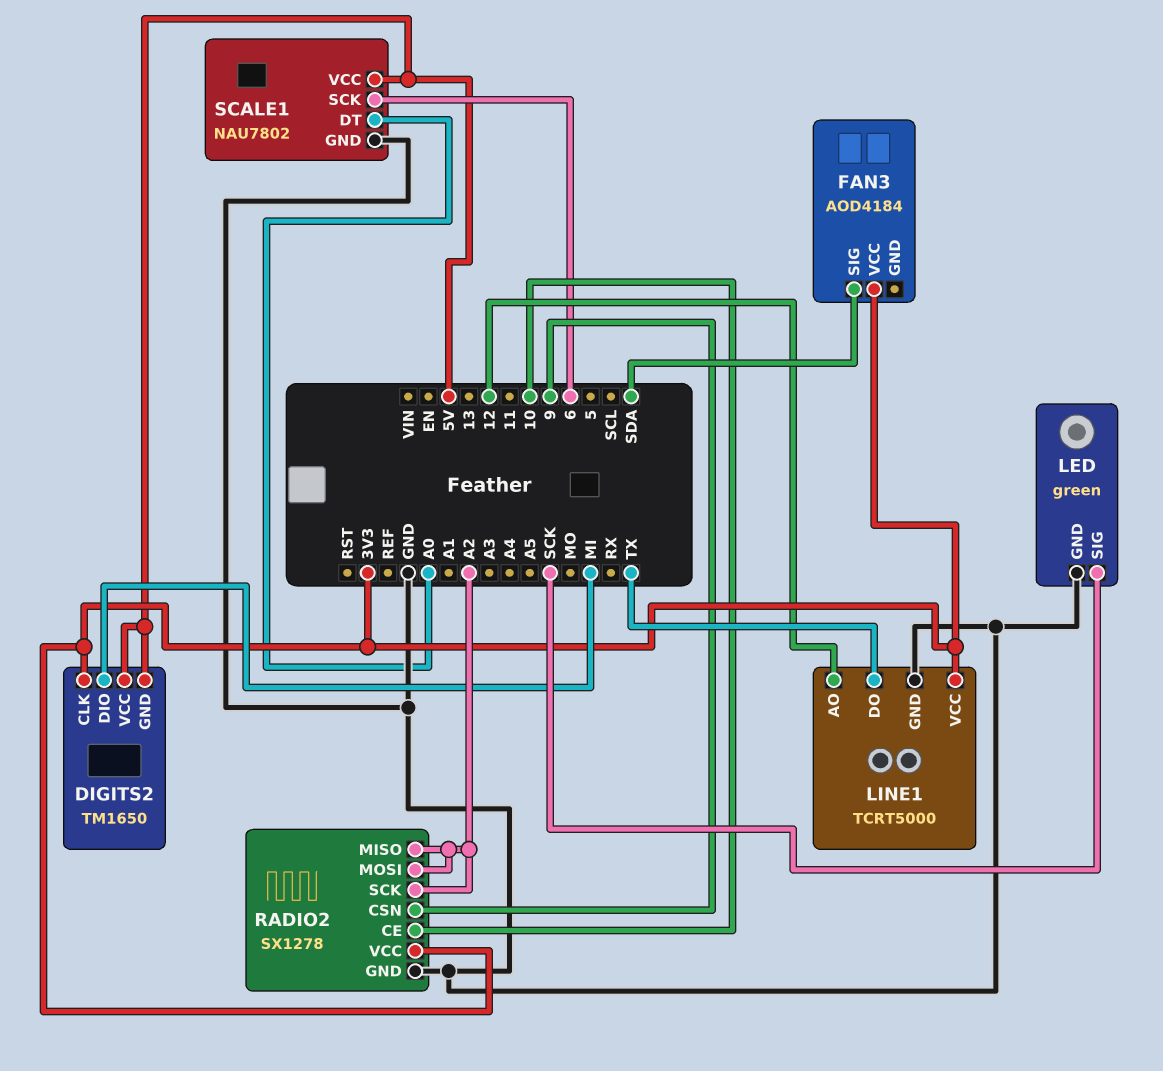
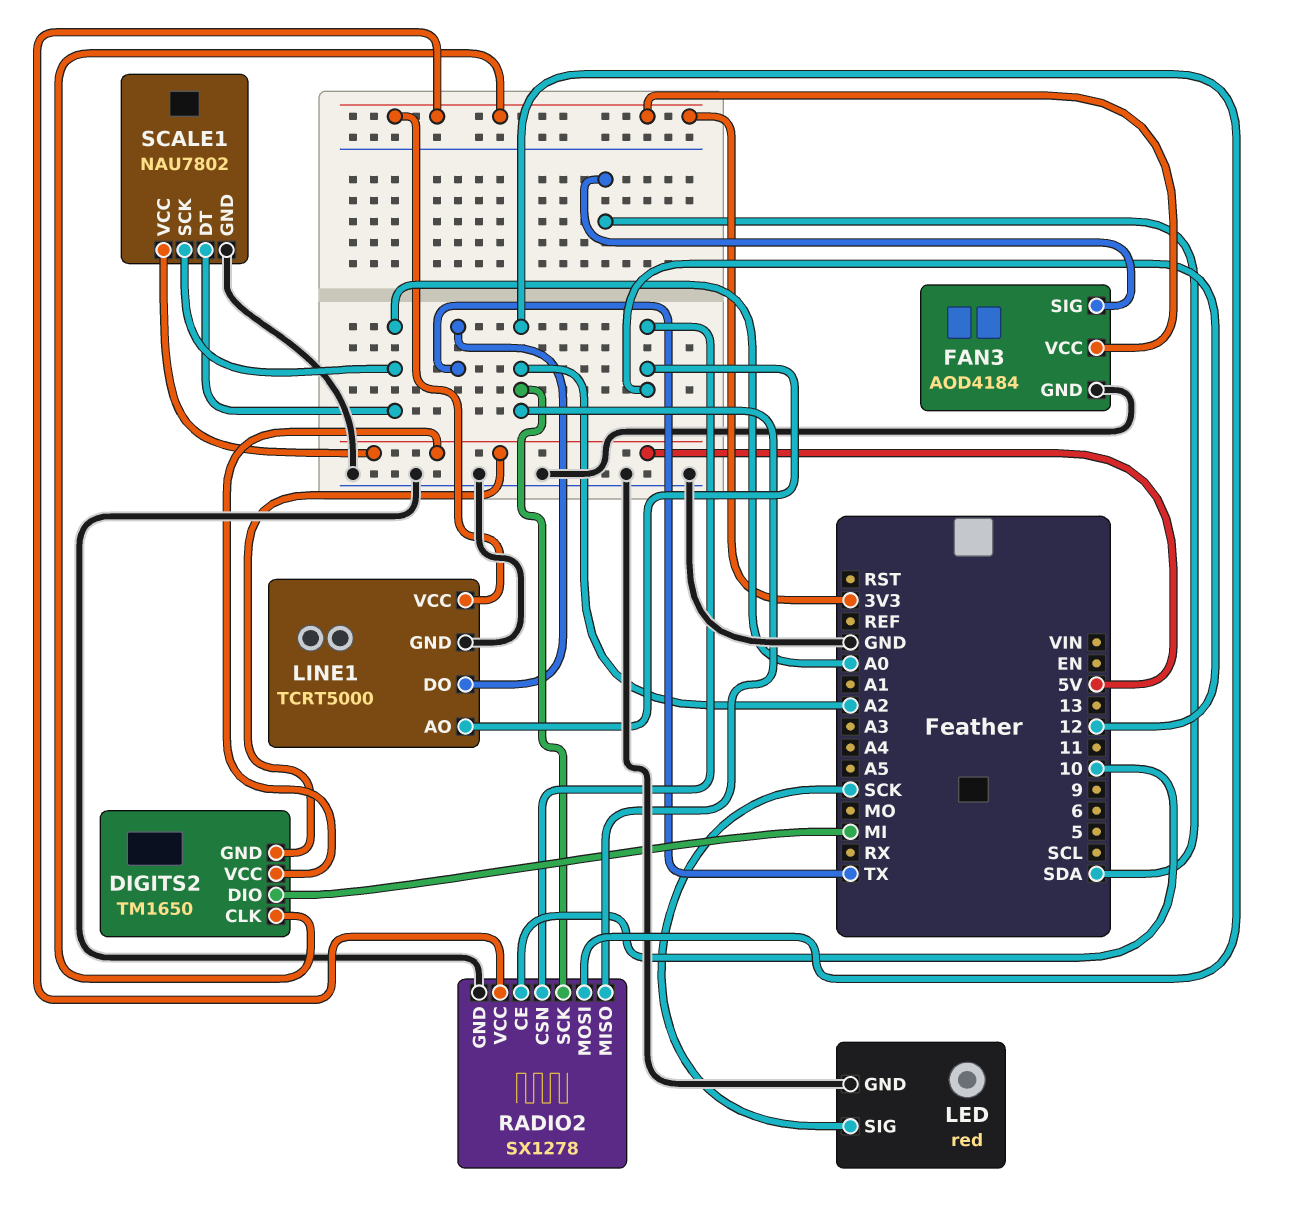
FAN3 pin GND: none -> GND
LED: green -> red
RADIO2 pin CSN: 9 -> 12
SCALE1 pin SCK: 6 -> A0

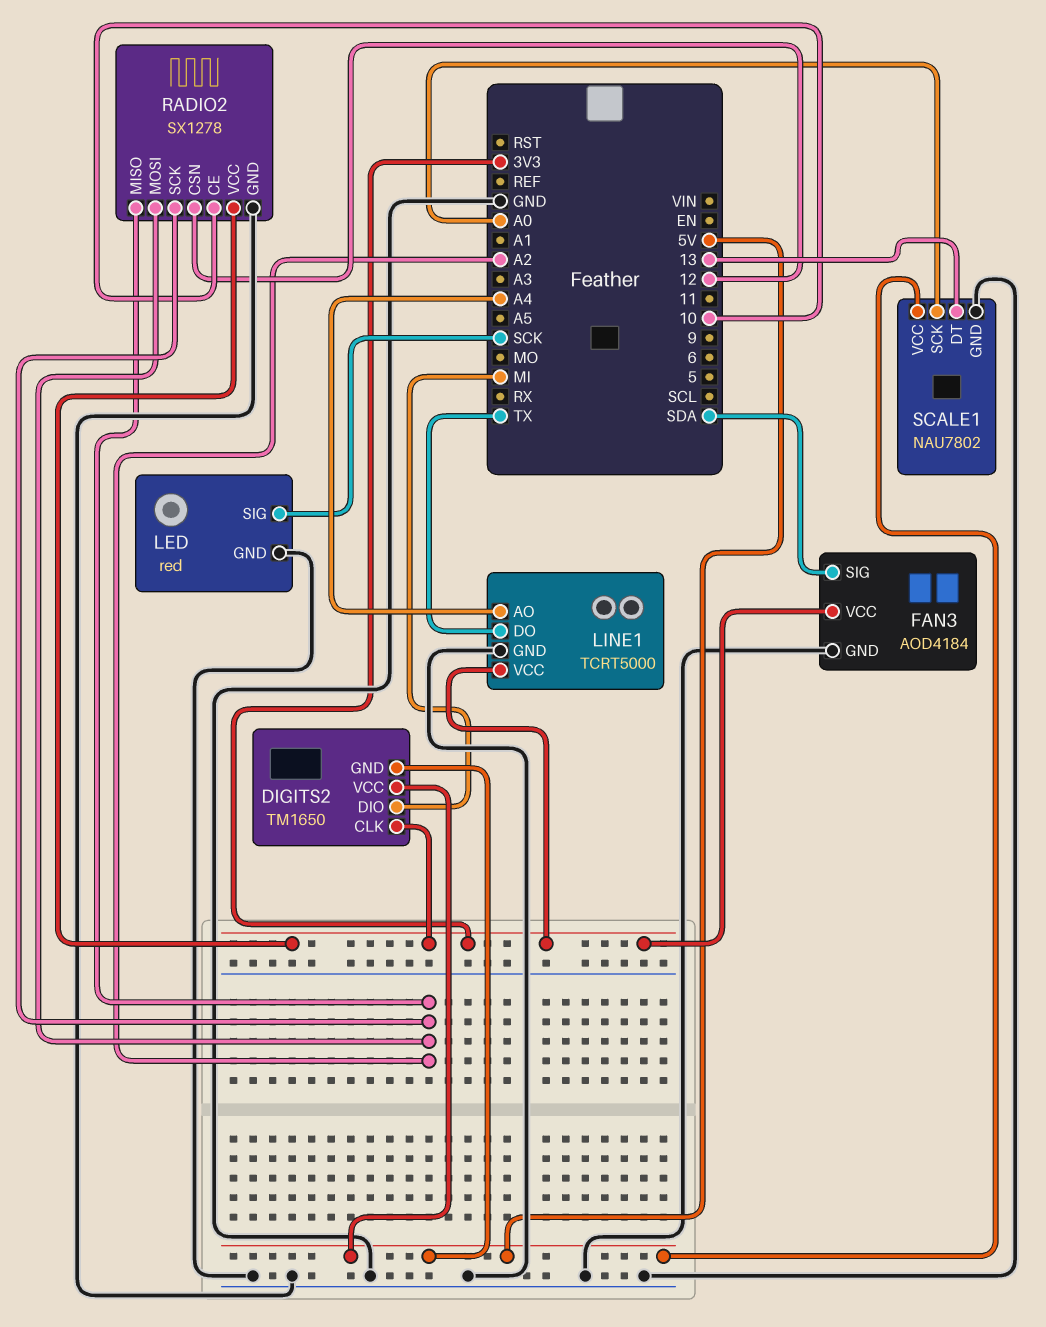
LINE1 pin AO: 12 -> A4
SCALE1 pin DT: A0 -> 13

